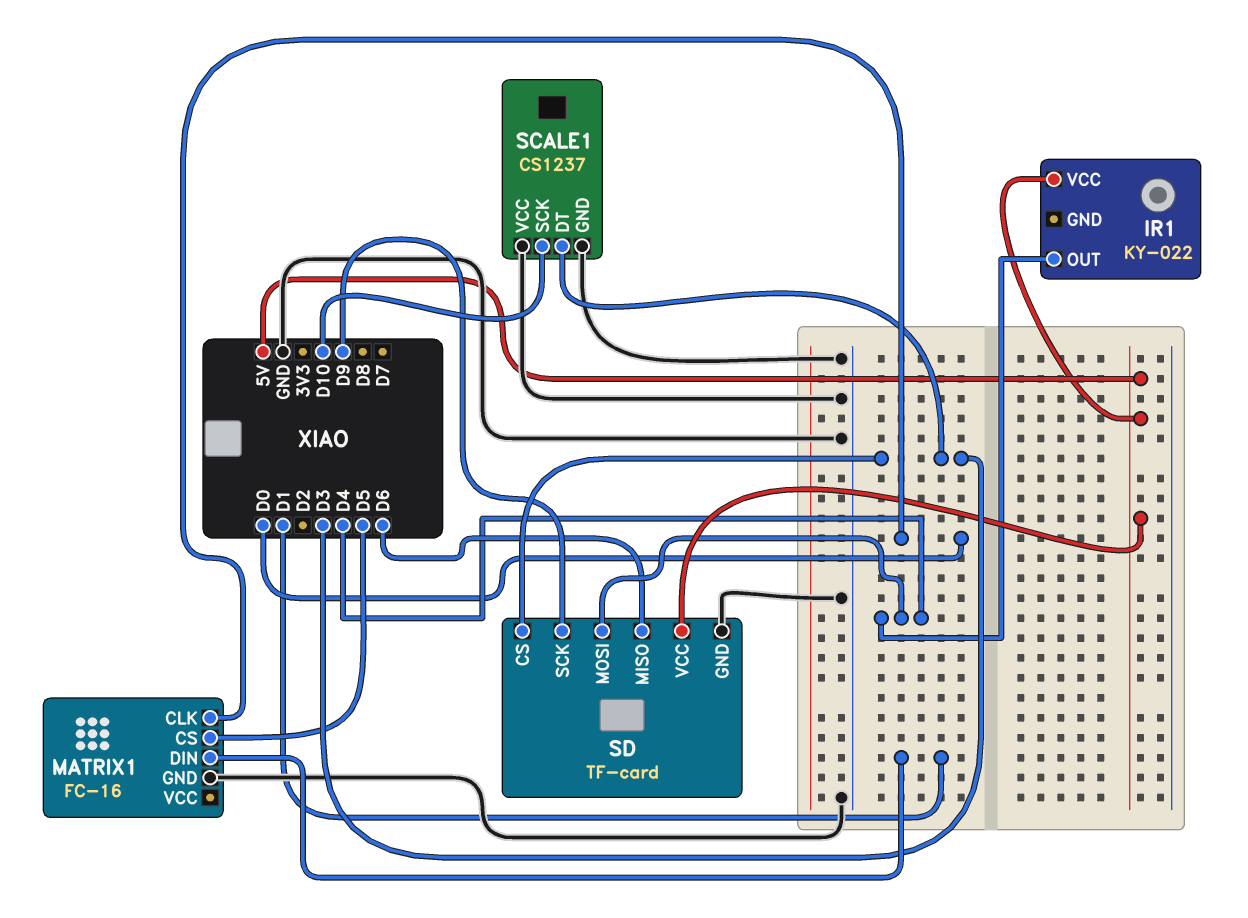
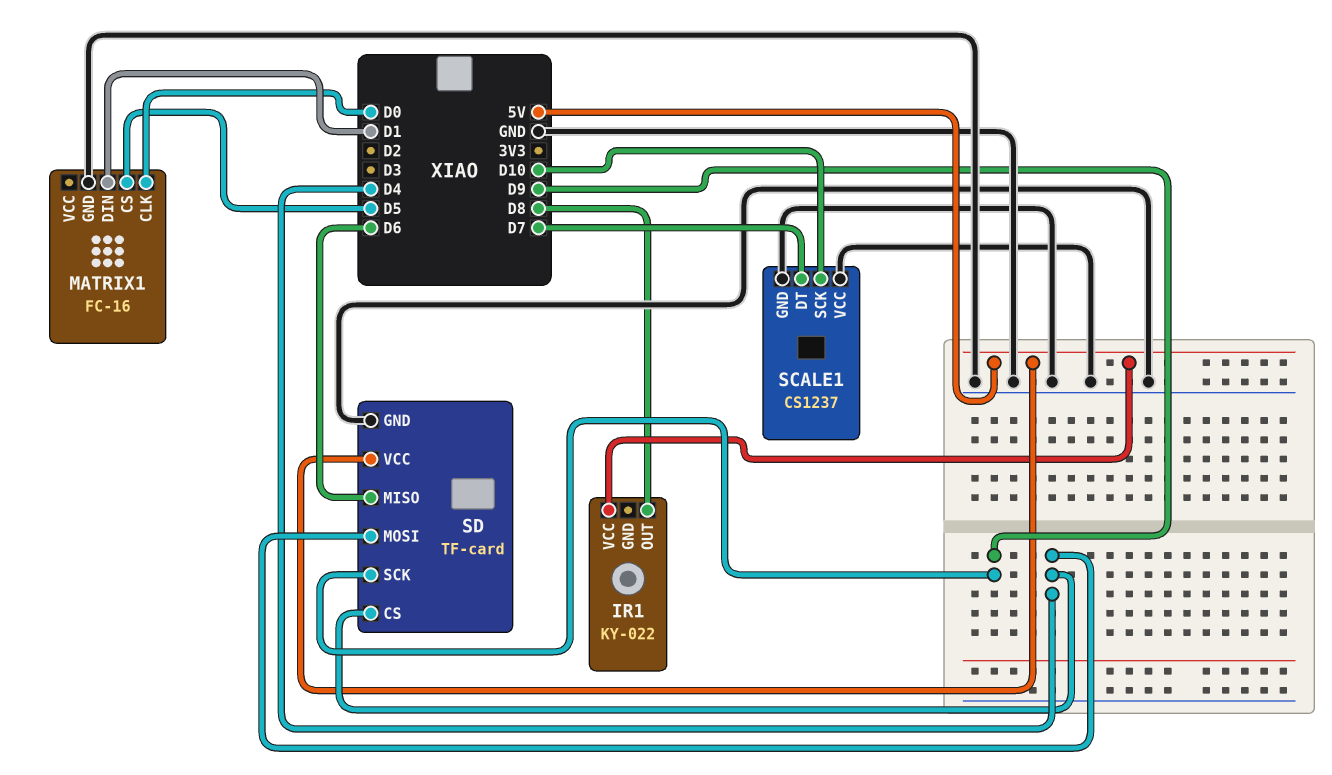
IR1 pin OUT: D4 -> D8
SCALE1 pin DT: D3 -> D7
SD pin CS: D3 -> D4

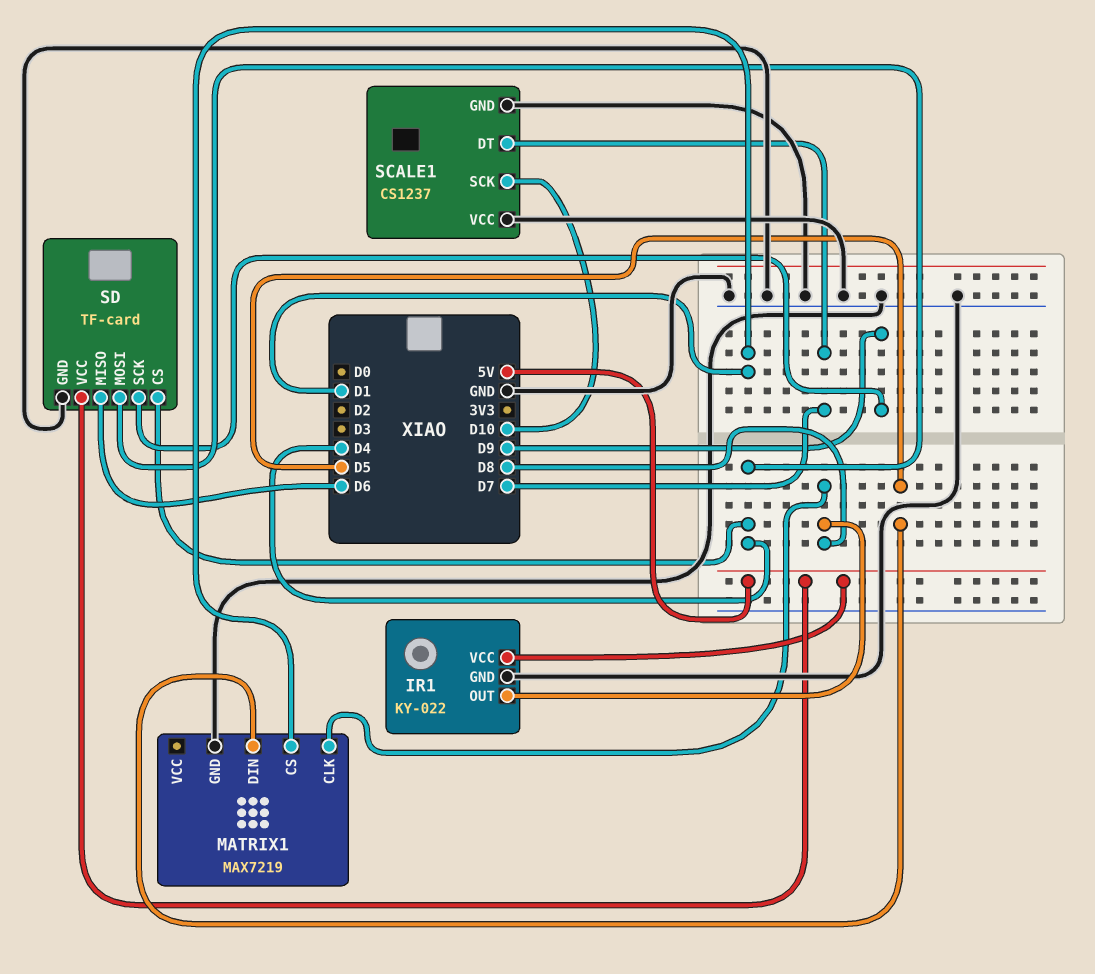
IR1 pin GND: none -> GND
MATRIX1: FC-16 -> MAX7219
MATRIX1 pin CLK: D0 -> D8
MATRIX1 pin CS: D5 -> D1
MATRIX1 pin DIN: D1 -> D5

